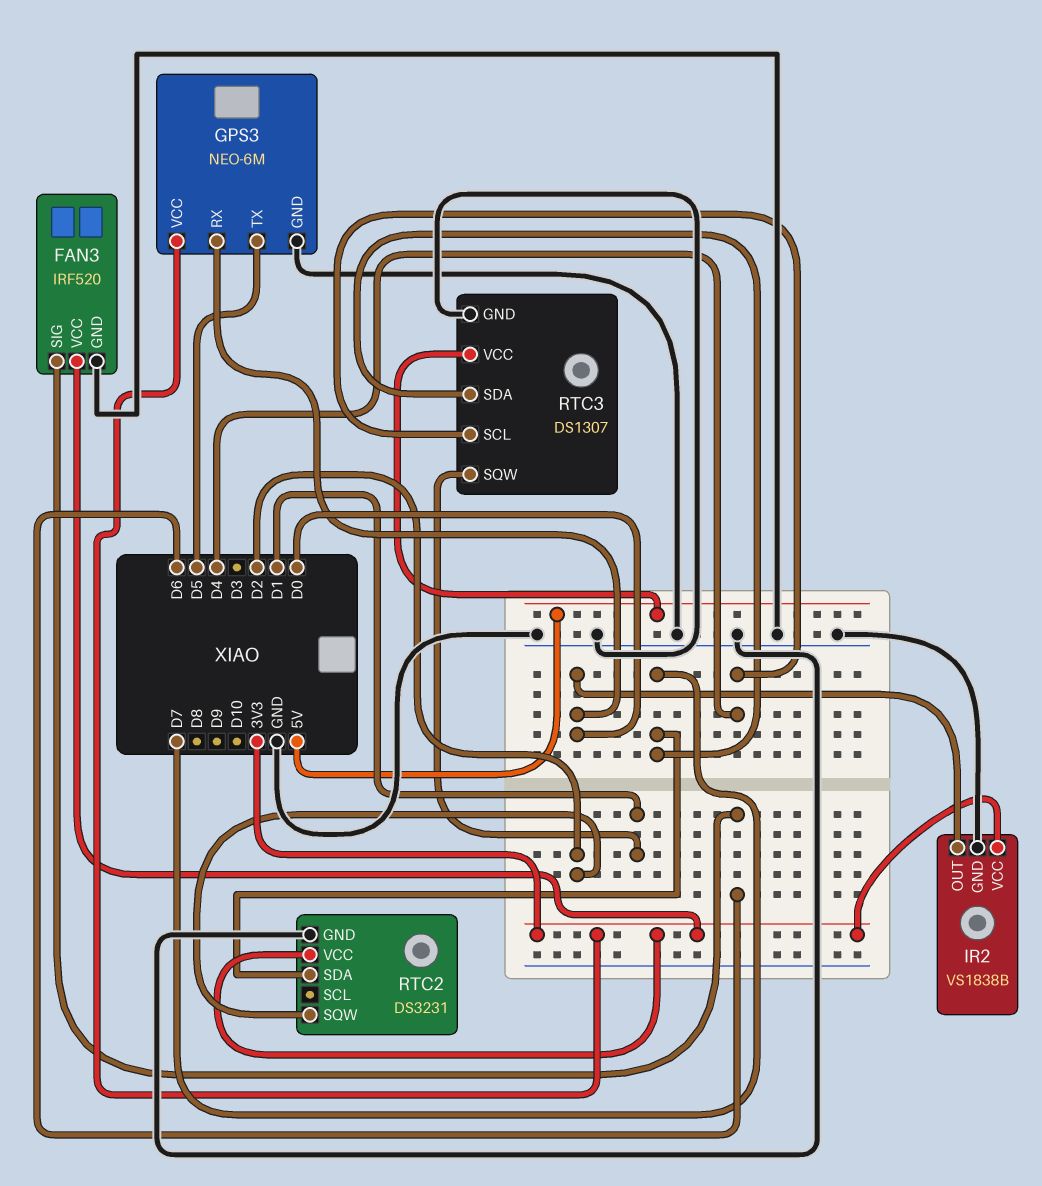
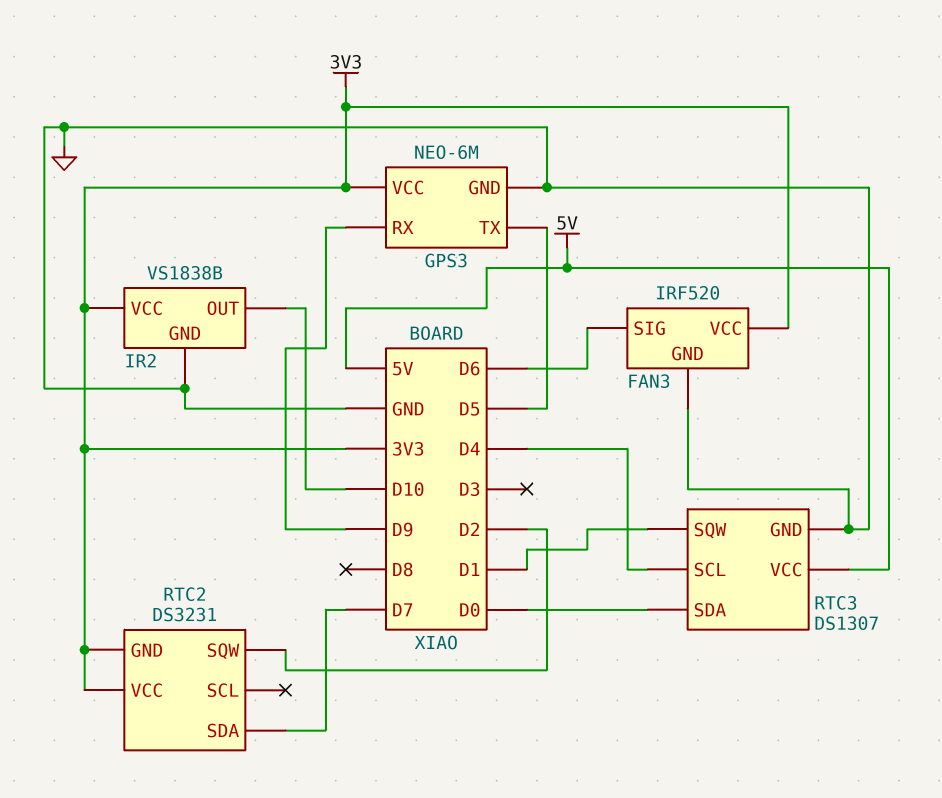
GPS3 pin RX: D0 -> D9
IR2 pin OUT: D0 -> D10
RTC2 pin GND: GND -> 3V3
RTC3 pin SDA: D7 -> D0

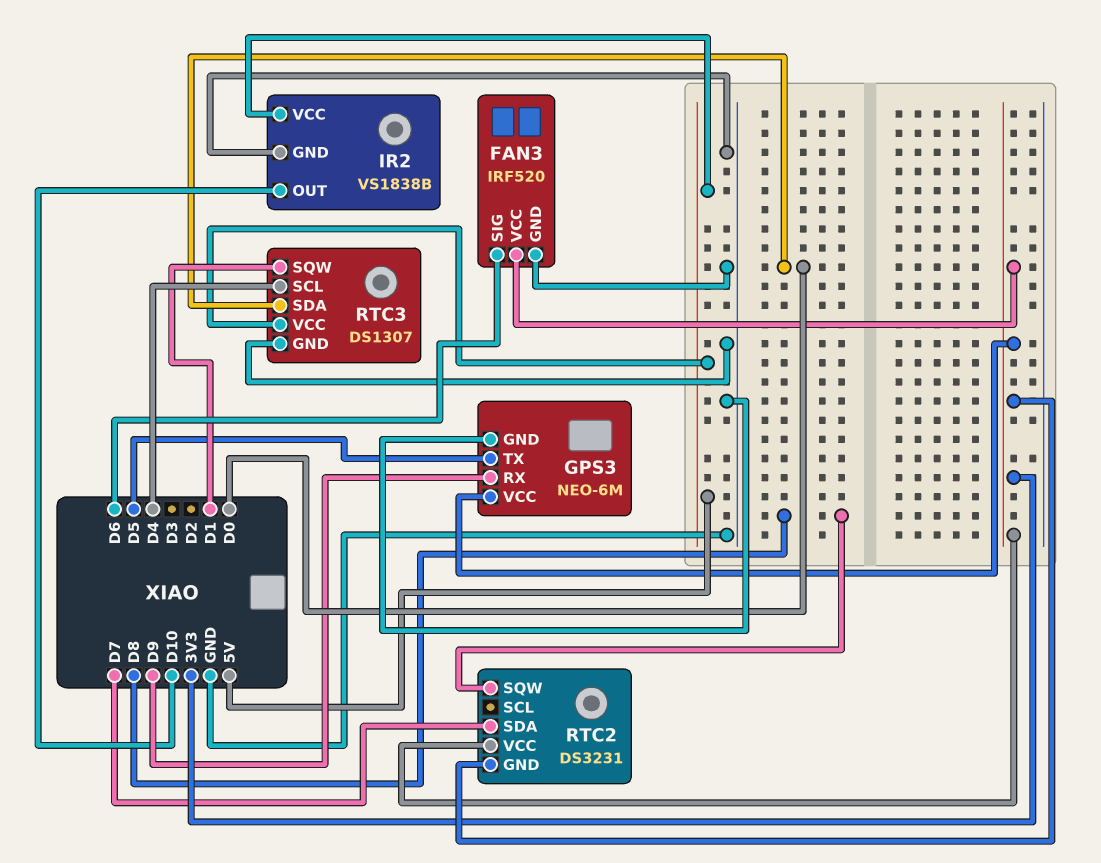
IR2 pin VCC: 3V3 -> 5V
RTC2 pin SQW: D2 -> D8

